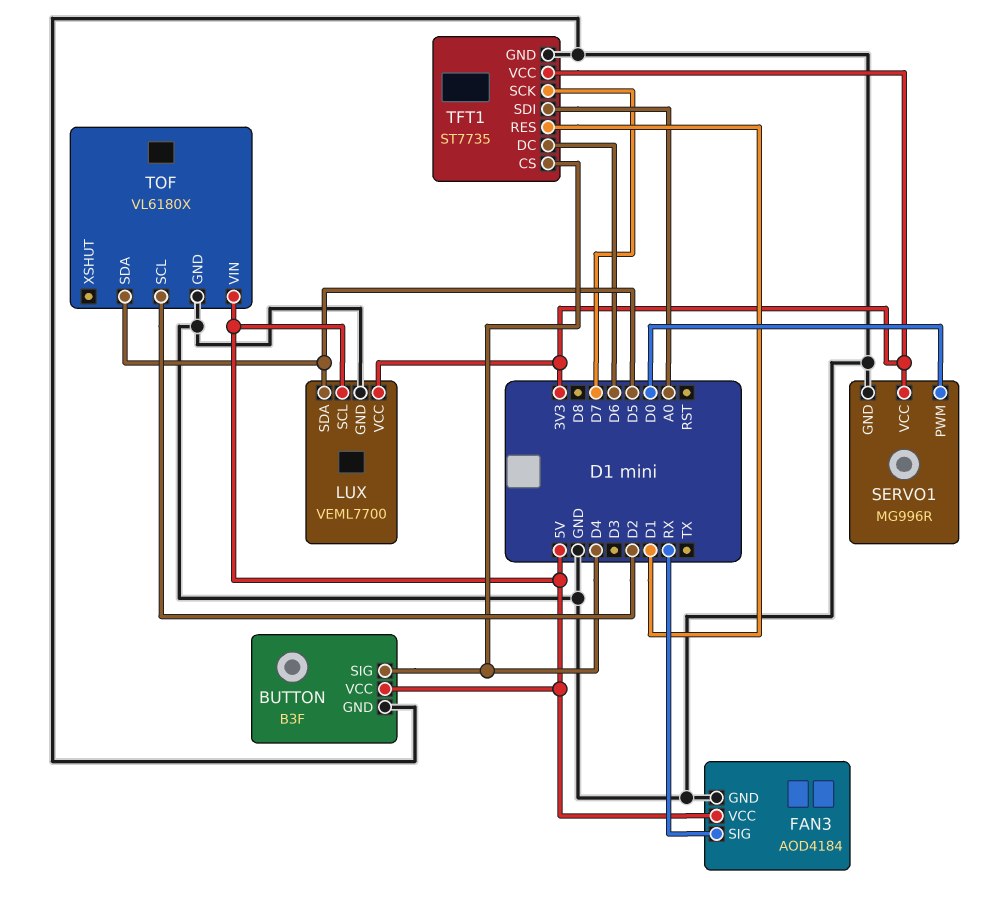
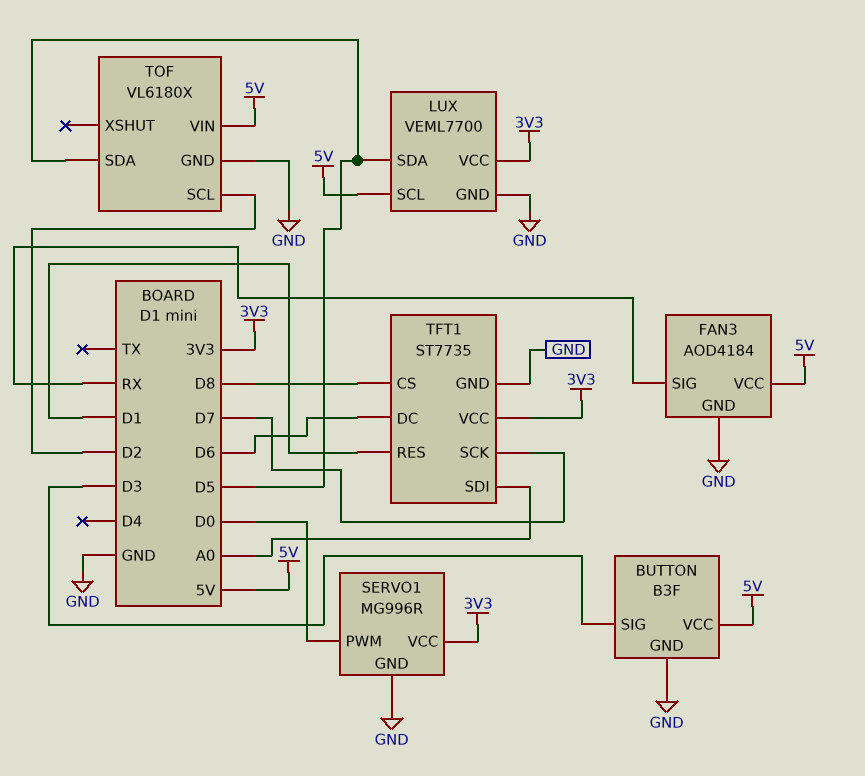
BUTTON pin SIG: D4 -> D3
TFT1 pin CS: D4 -> D8

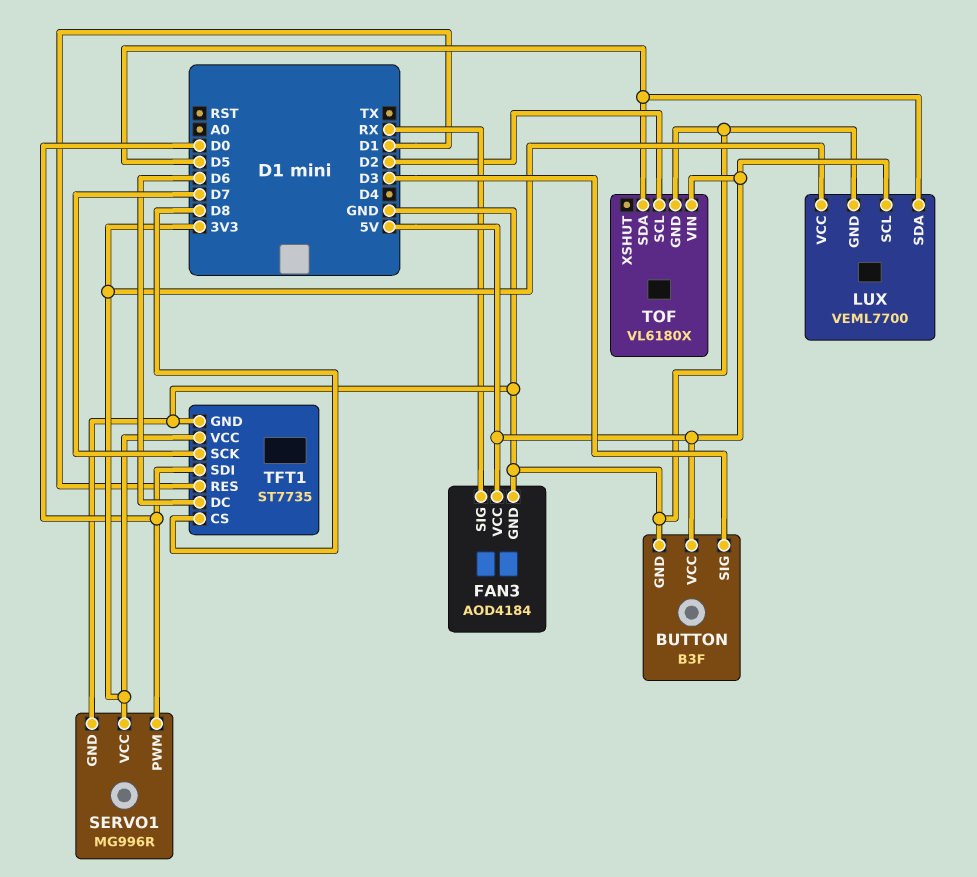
TFT1 pin SDI: A0 -> D0

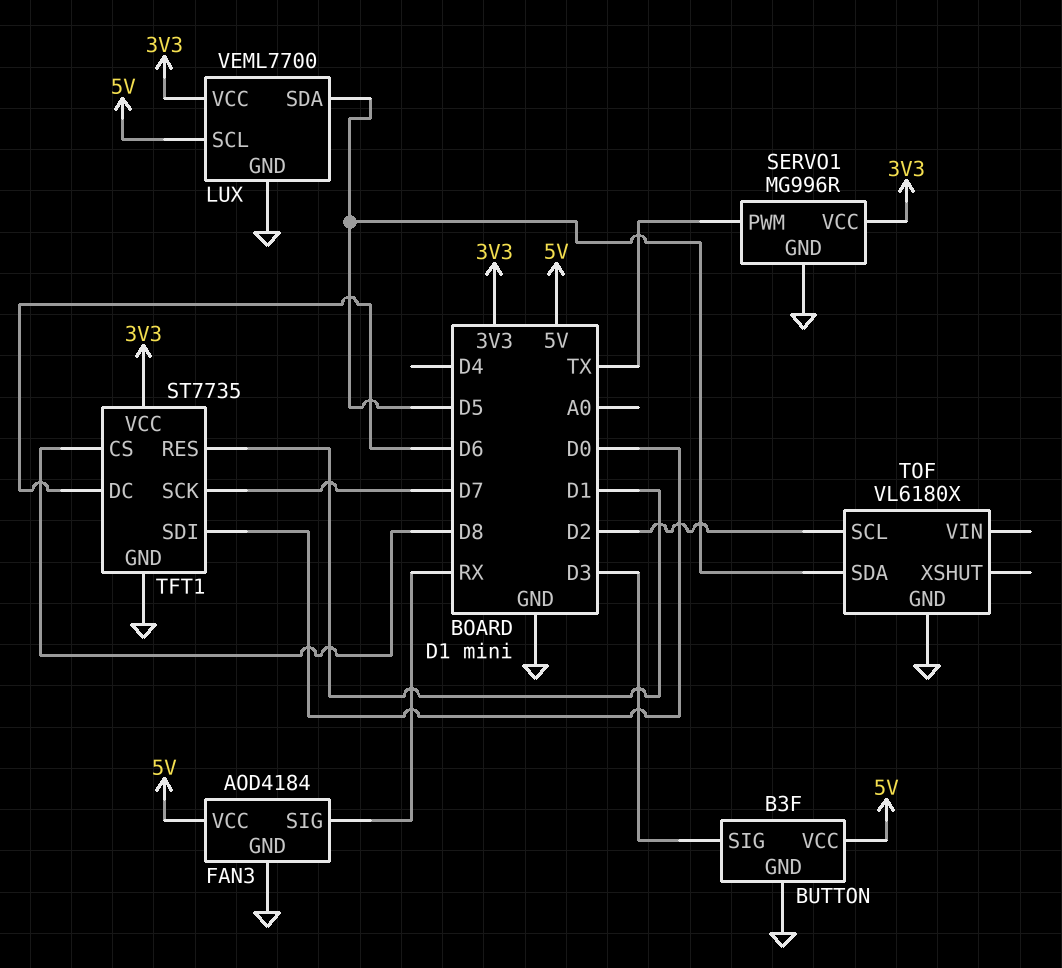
SERVO1 pin PWM: D0 -> TX
TOF pin VIN: 5V -> none

